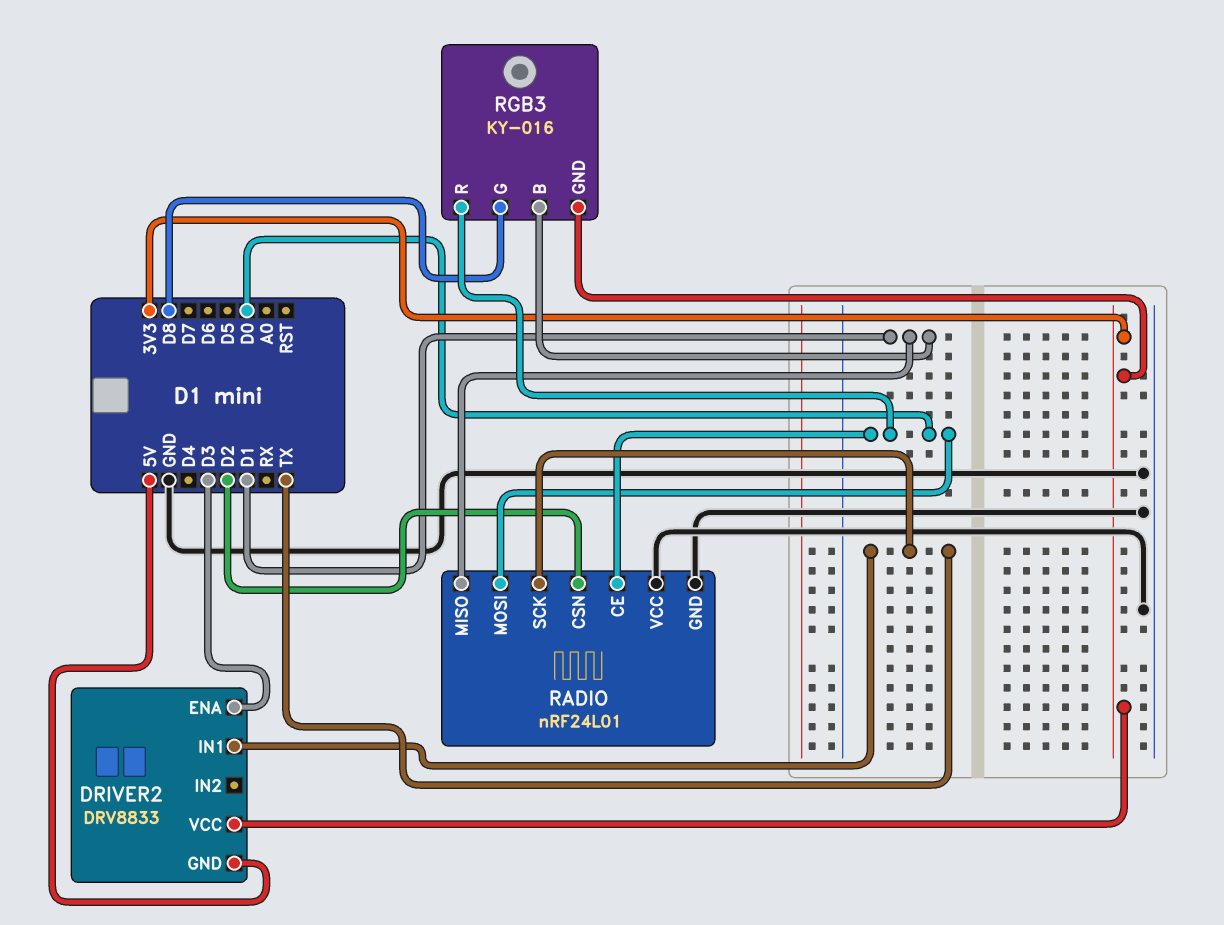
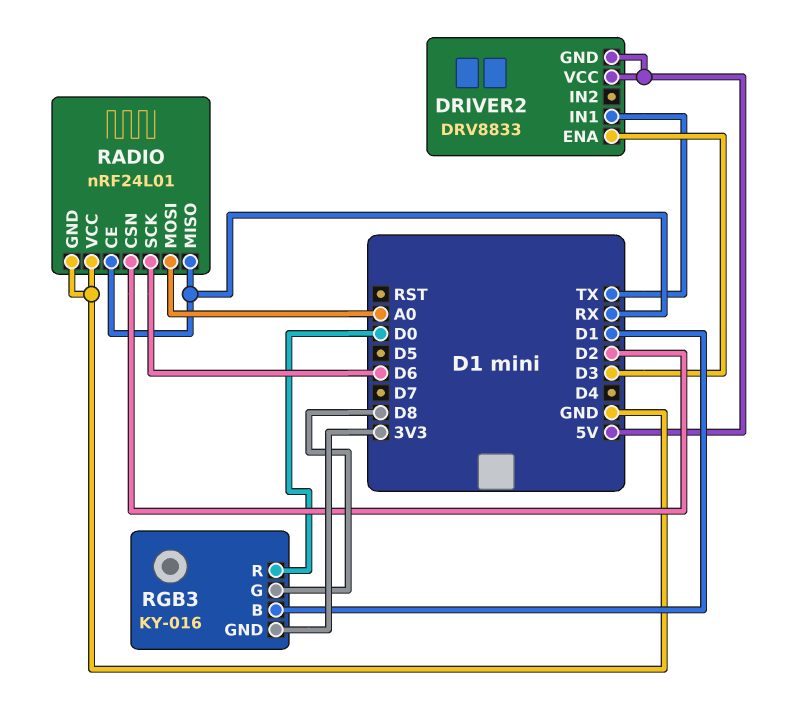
DRIVER2 pin VCC: 3V3 -> 5V
RADIO pin CE: D0 -> RX
RADIO pin MISO: D1 -> RX
RADIO pin MOSI: D0 -> A0
RADIO pin SCK: TX -> D6

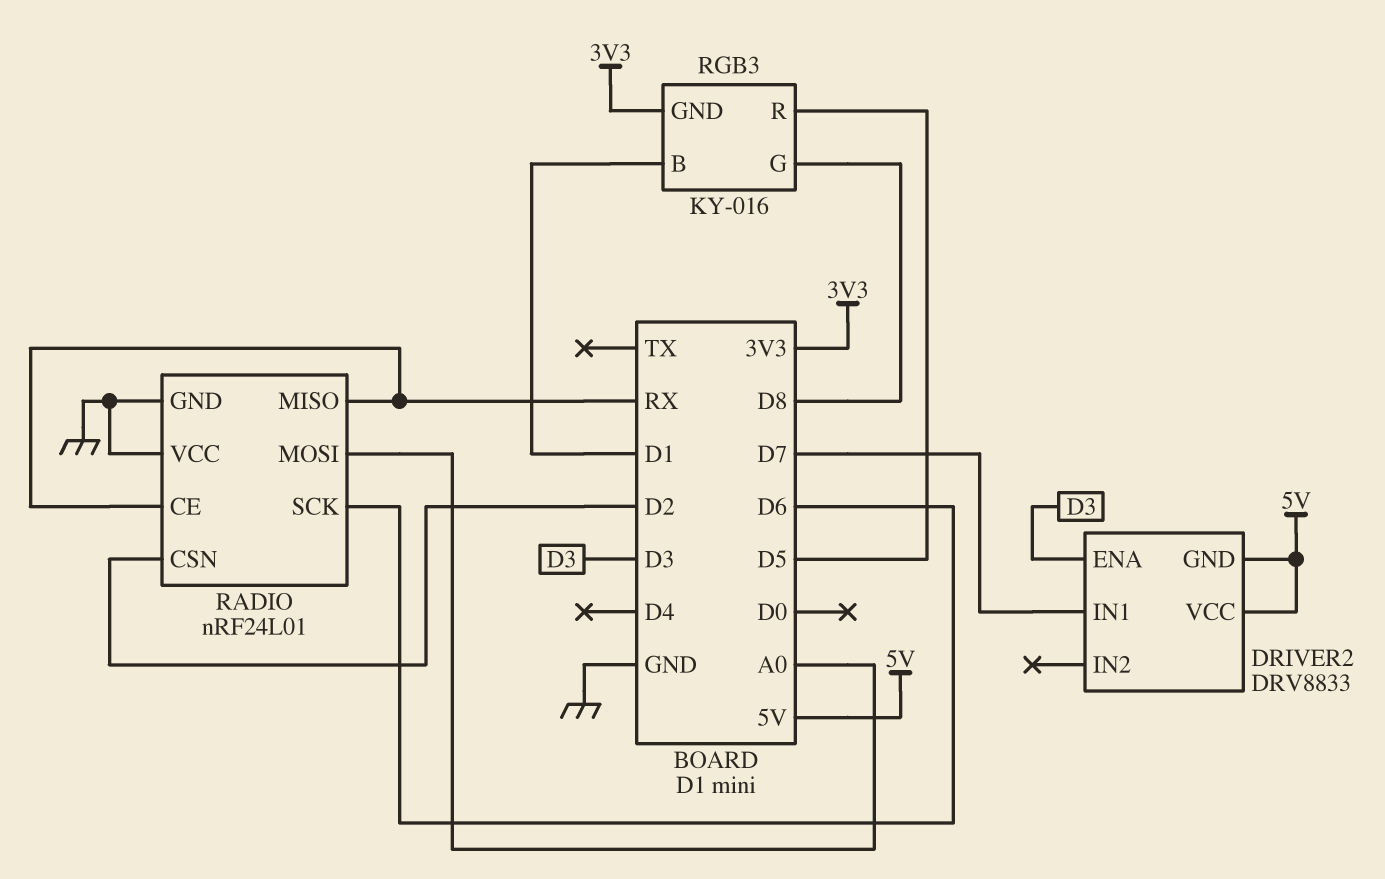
DRIVER2 pin IN1: TX -> D7
RGB3 pin R: D0 -> D5

